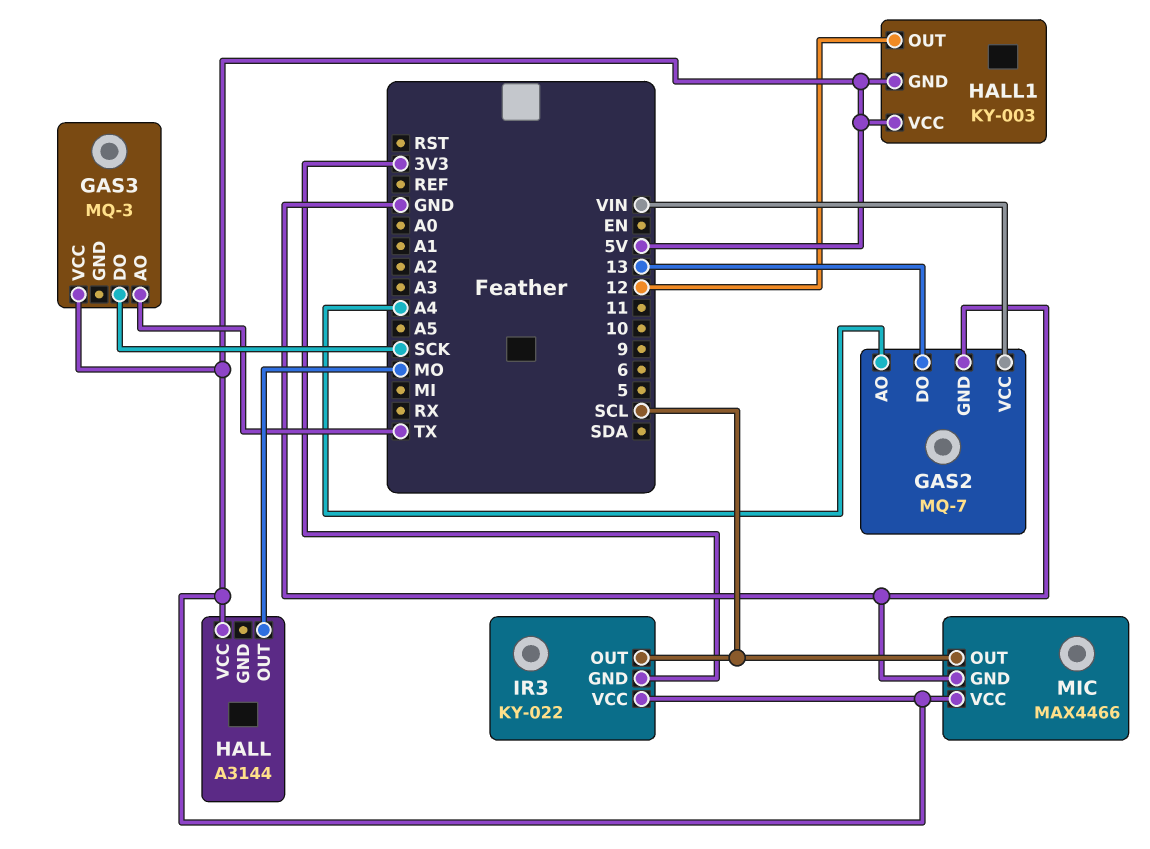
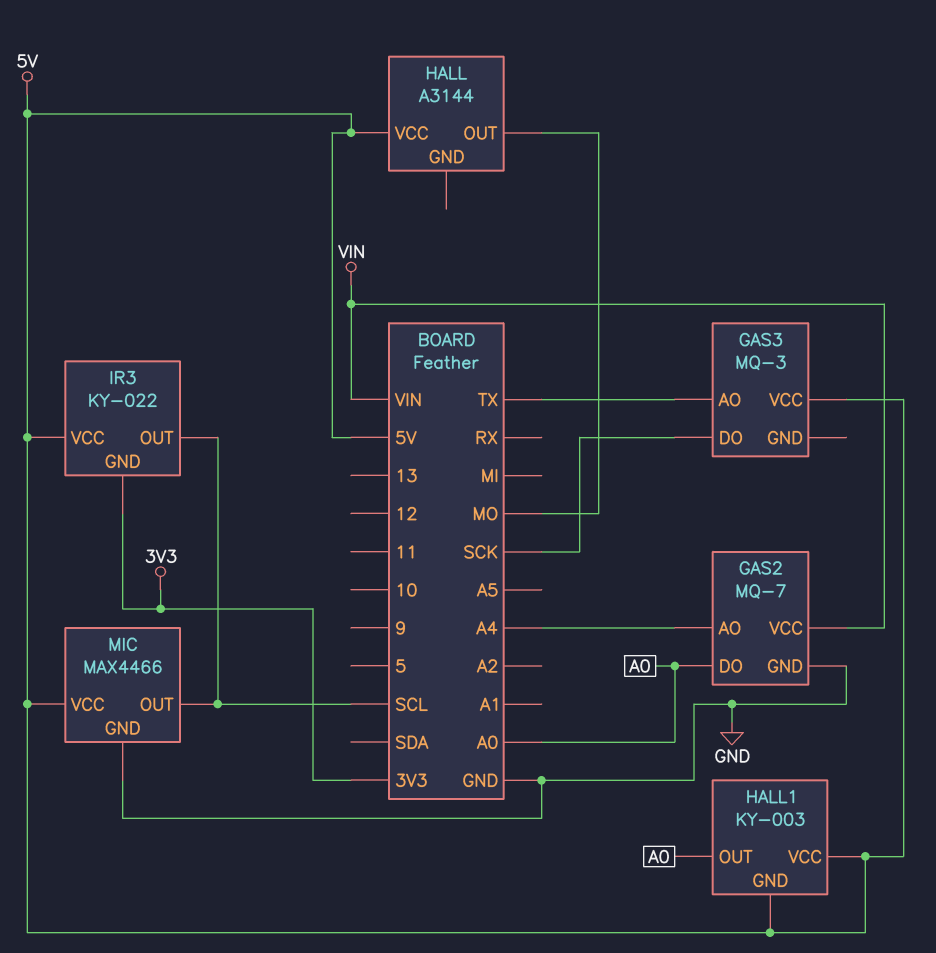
GAS2 pin DO: 13 -> A0
HALL1 pin OUT: 12 -> A0

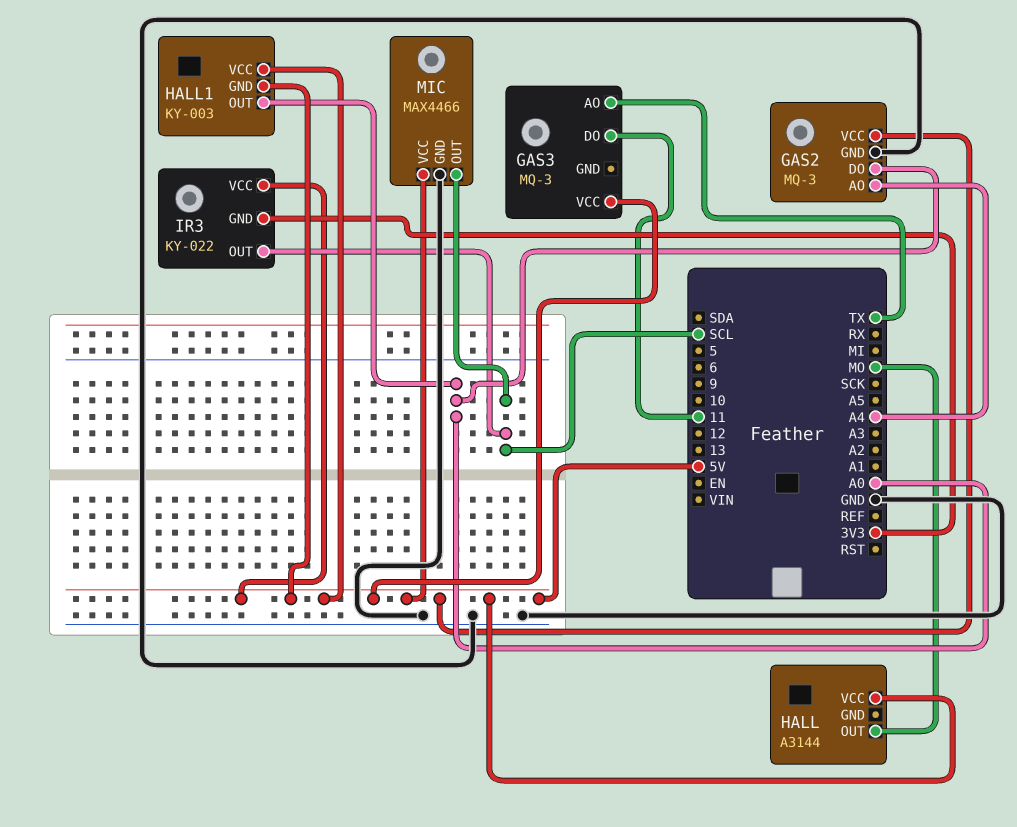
GAS2: MQ-7 -> MQ-3
GAS2 pin VCC: VIN -> 5V
GAS3 pin DO: SCK -> 11

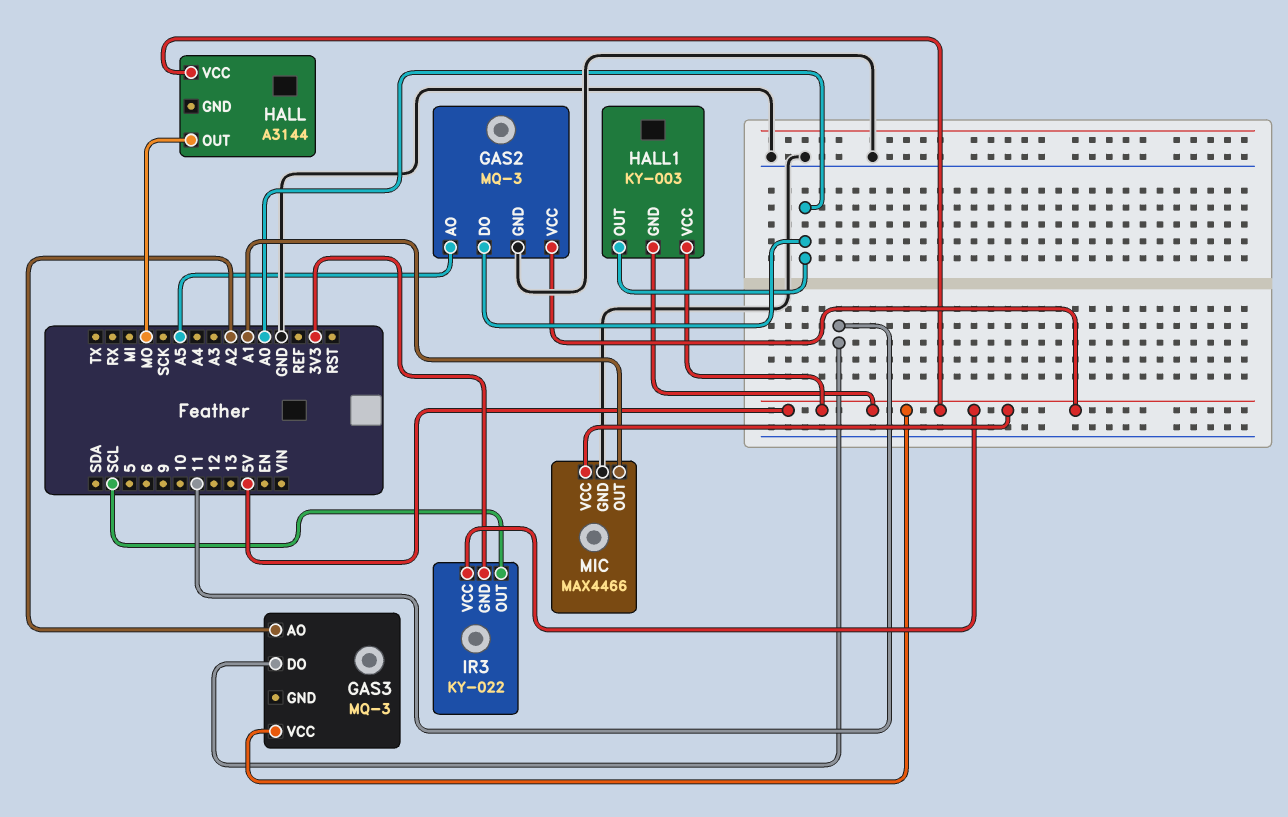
GAS2 pin AO: A4 -> A5
GAS3 pin AO: TX -> A2
MIC pin OUT: SCL -> A1

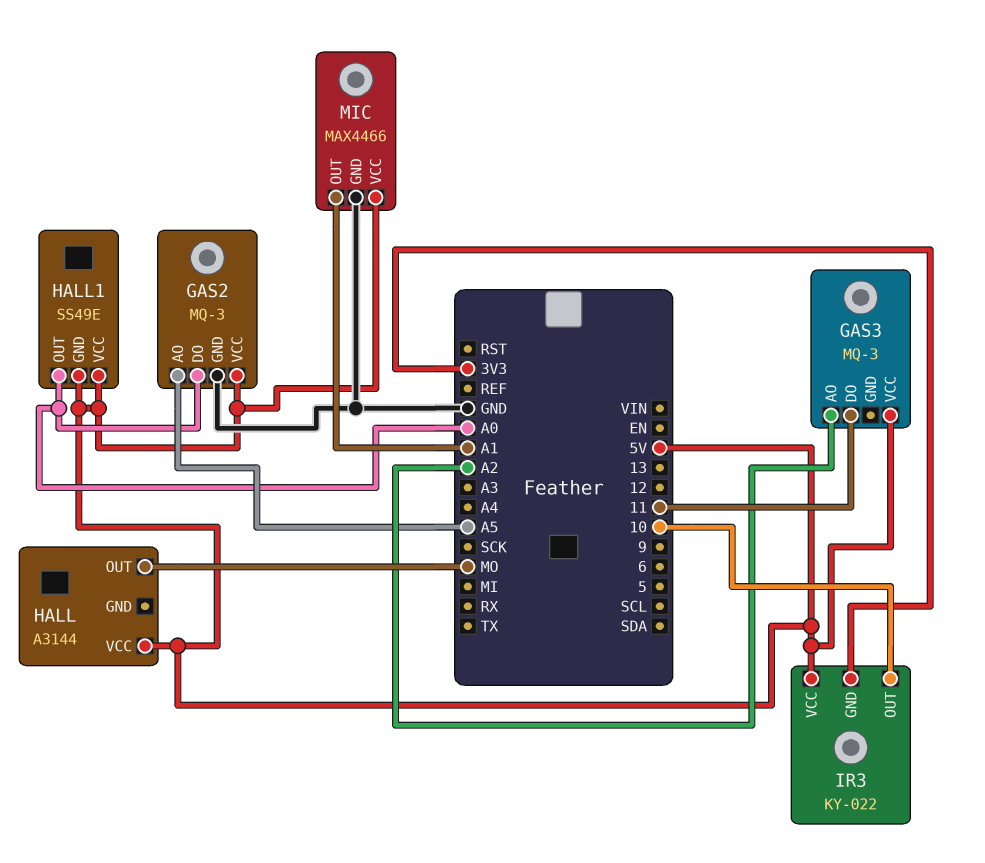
HALL1: KY-003 -> SS49E
IR3 pin OUT: SCL -> 10

